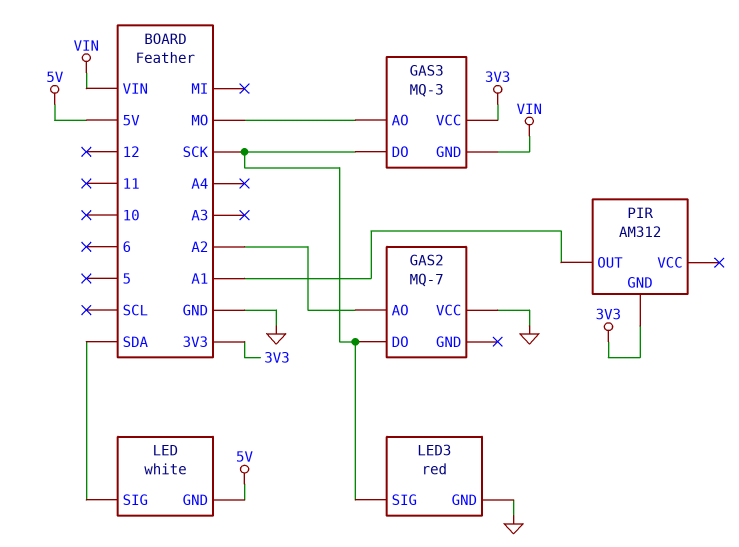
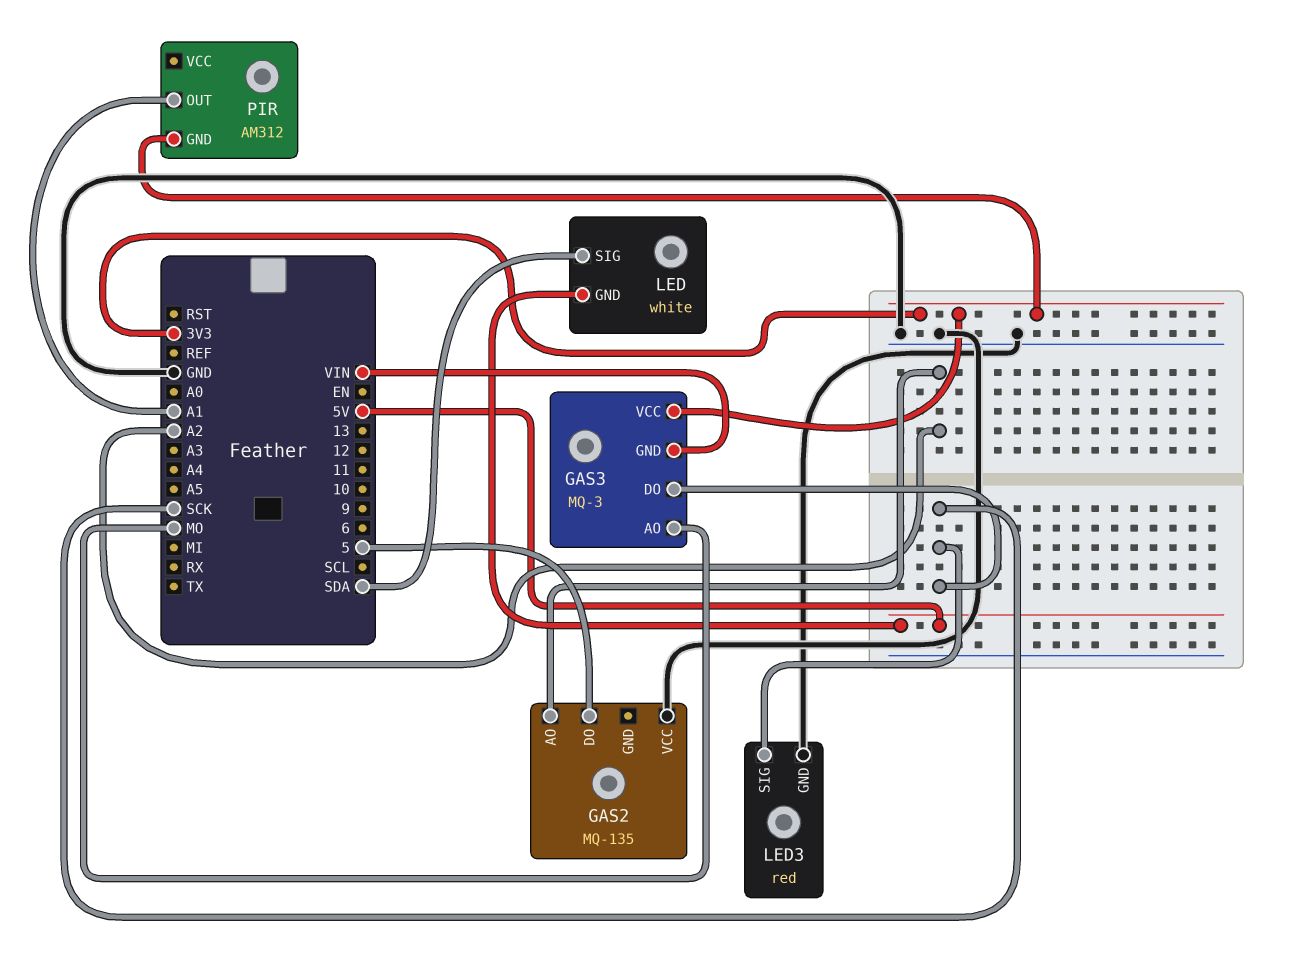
GAS2: MQ-7 -> MQ-135
GAS2 pin DO: SCK -> 5

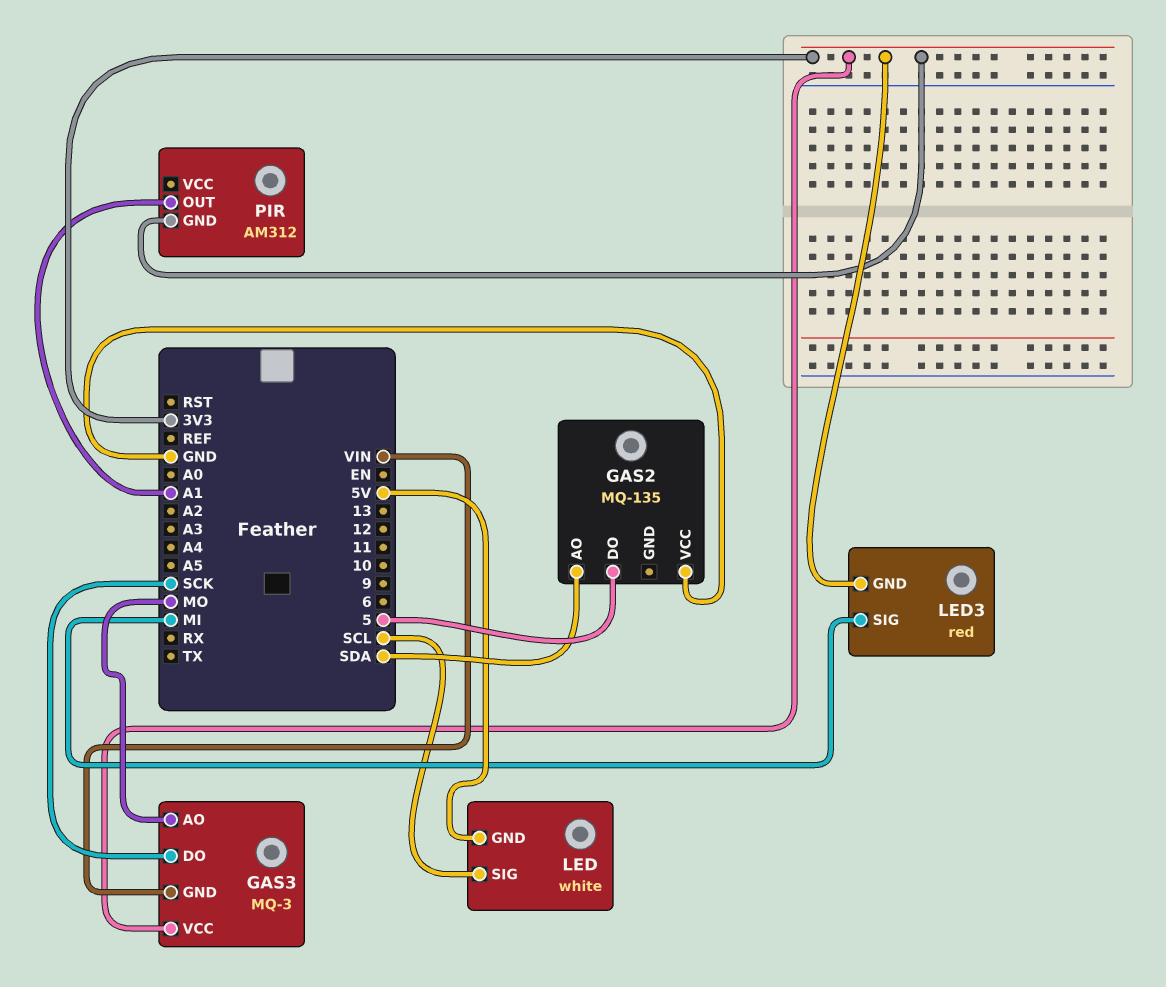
GAS2 pin AO: A2 -> SDA
LED pin SIG: SDA -> SCL
LED3 pin GND: GND -> 3V3
LED3 pin SIG: SCK -> MI

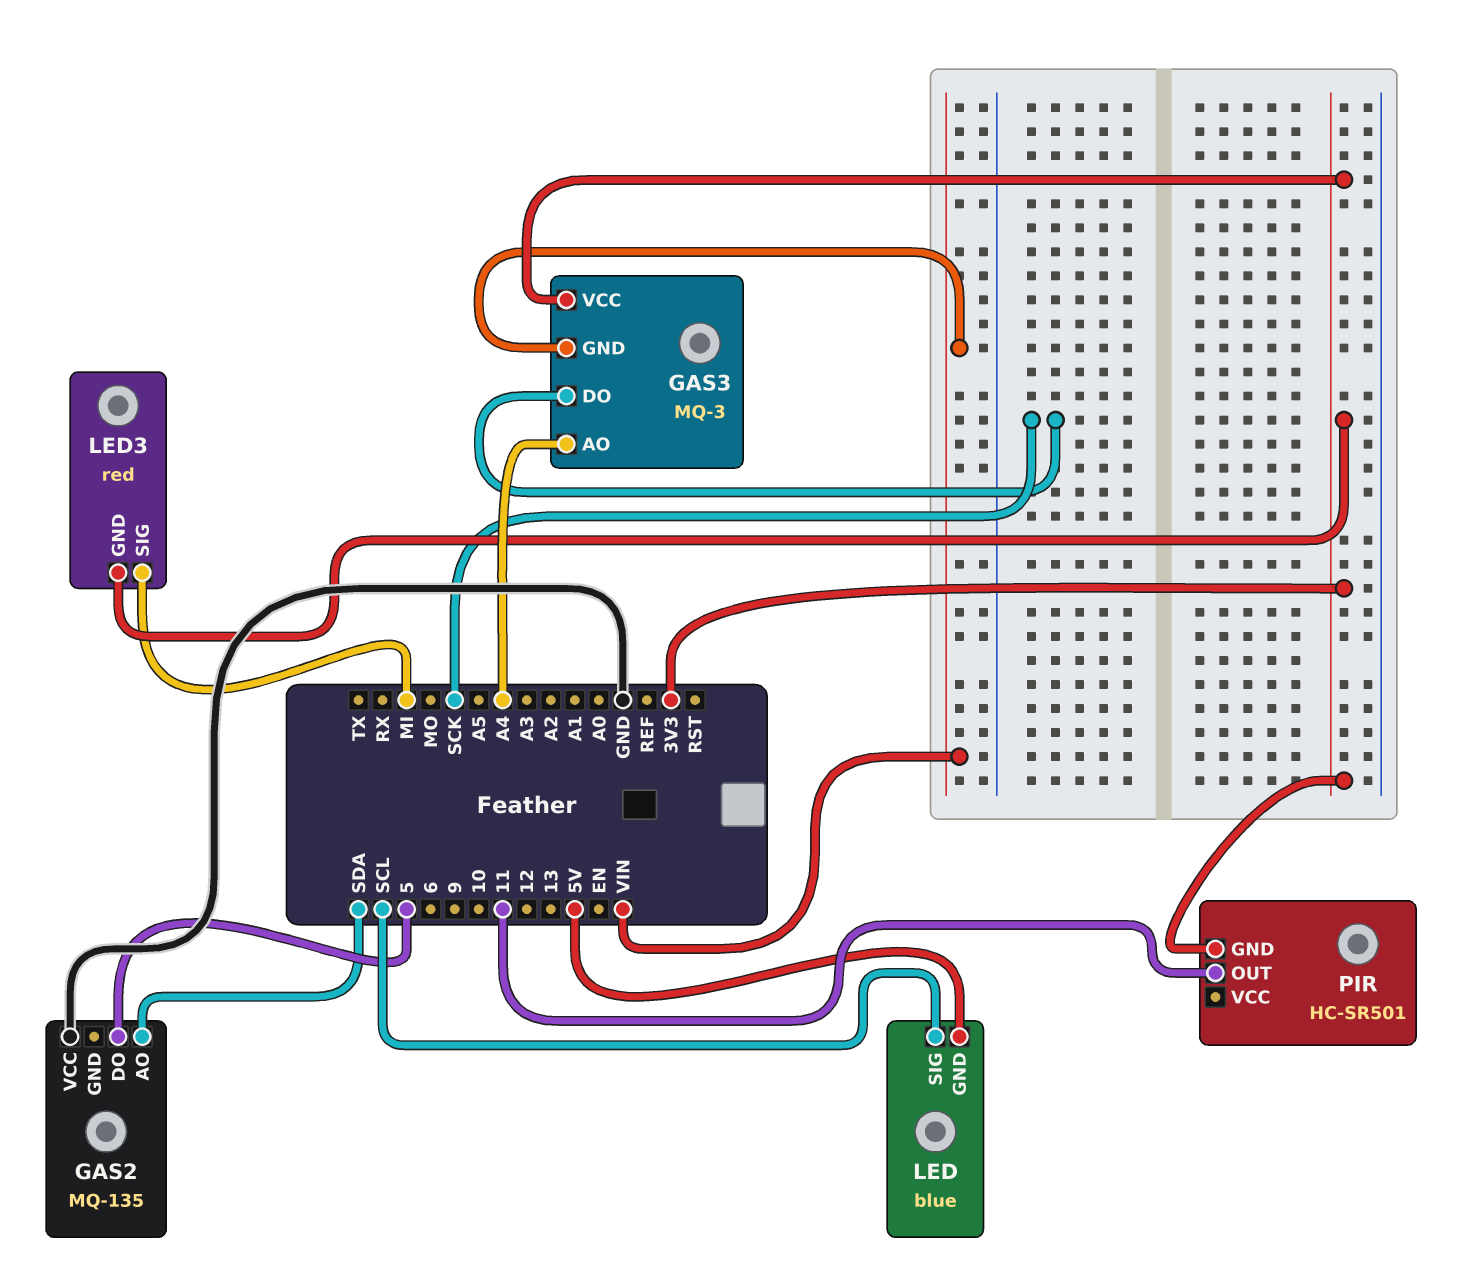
GAS3 pin AO: MO -> A4
LED: white -> blue
PIR: AM312 -> HC-SR501
PIR pin OUT: A1 -> 11

